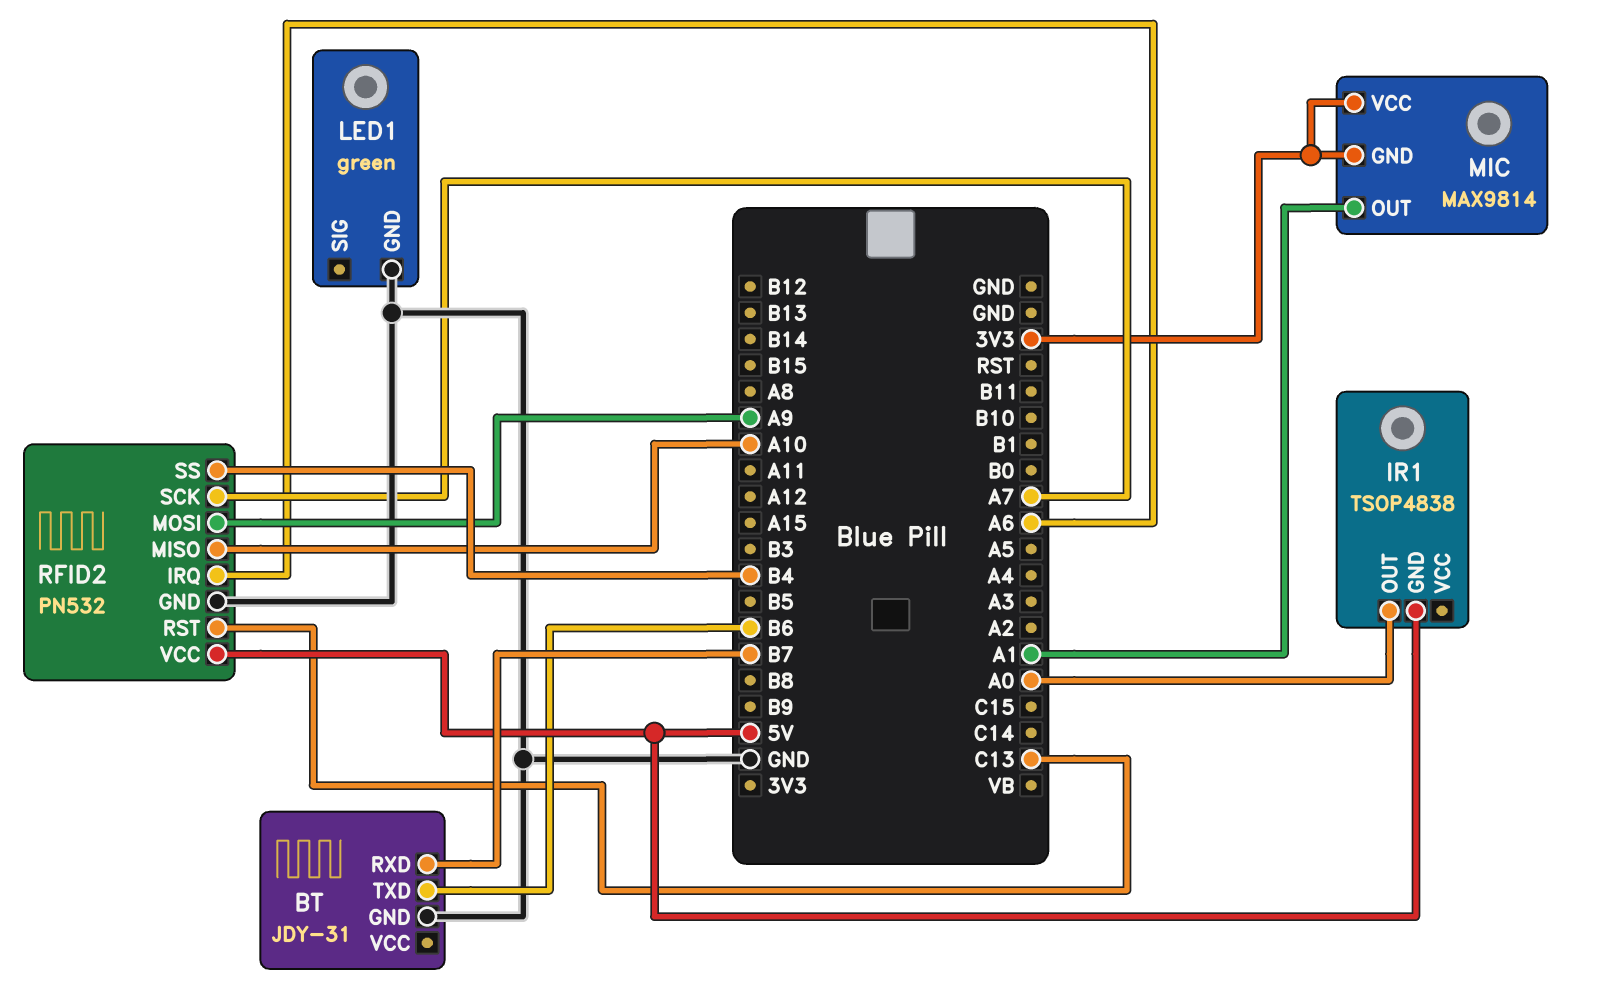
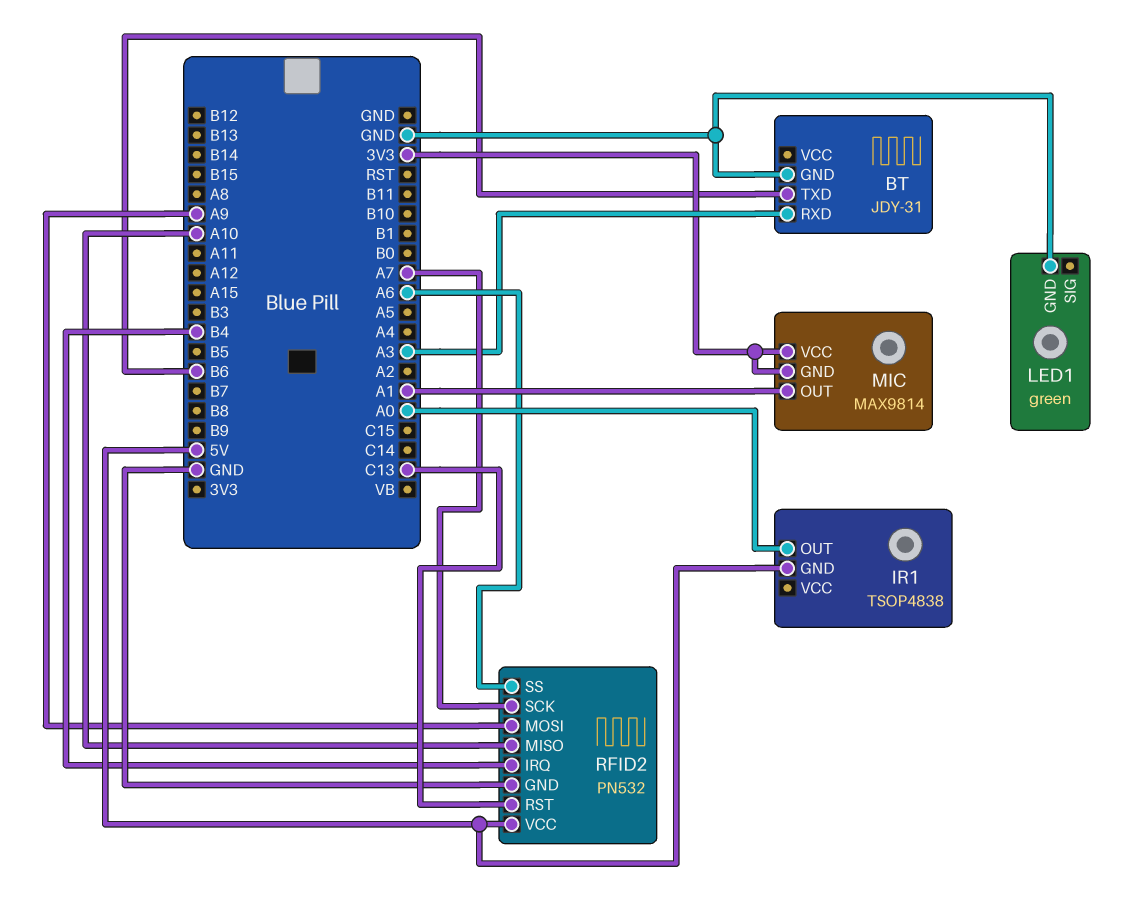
BT pin RXD: B7 -> A3
RFID2 pin IRQ: A6 -> B4
RFID2 pin SS: B4 -> A6

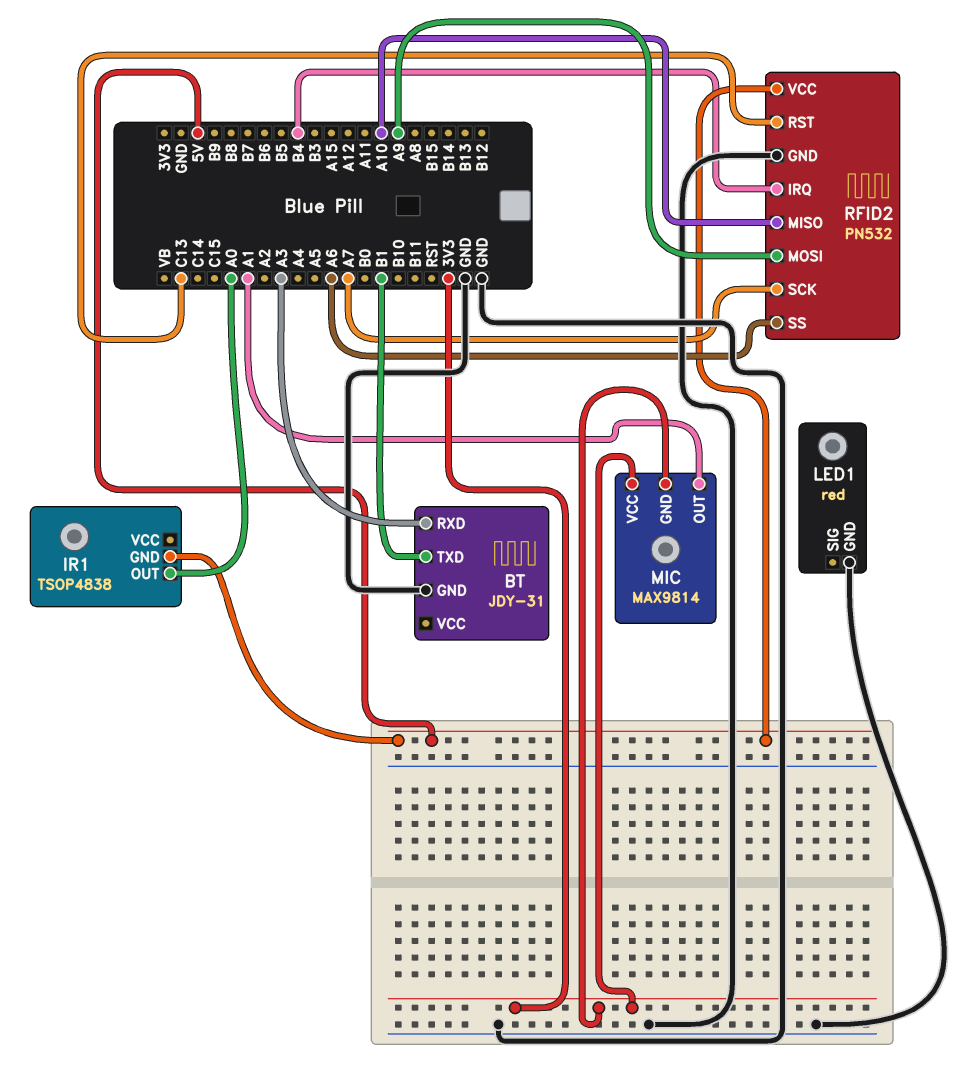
BT pin TXD: B6 -> B1
LED1: green -> red

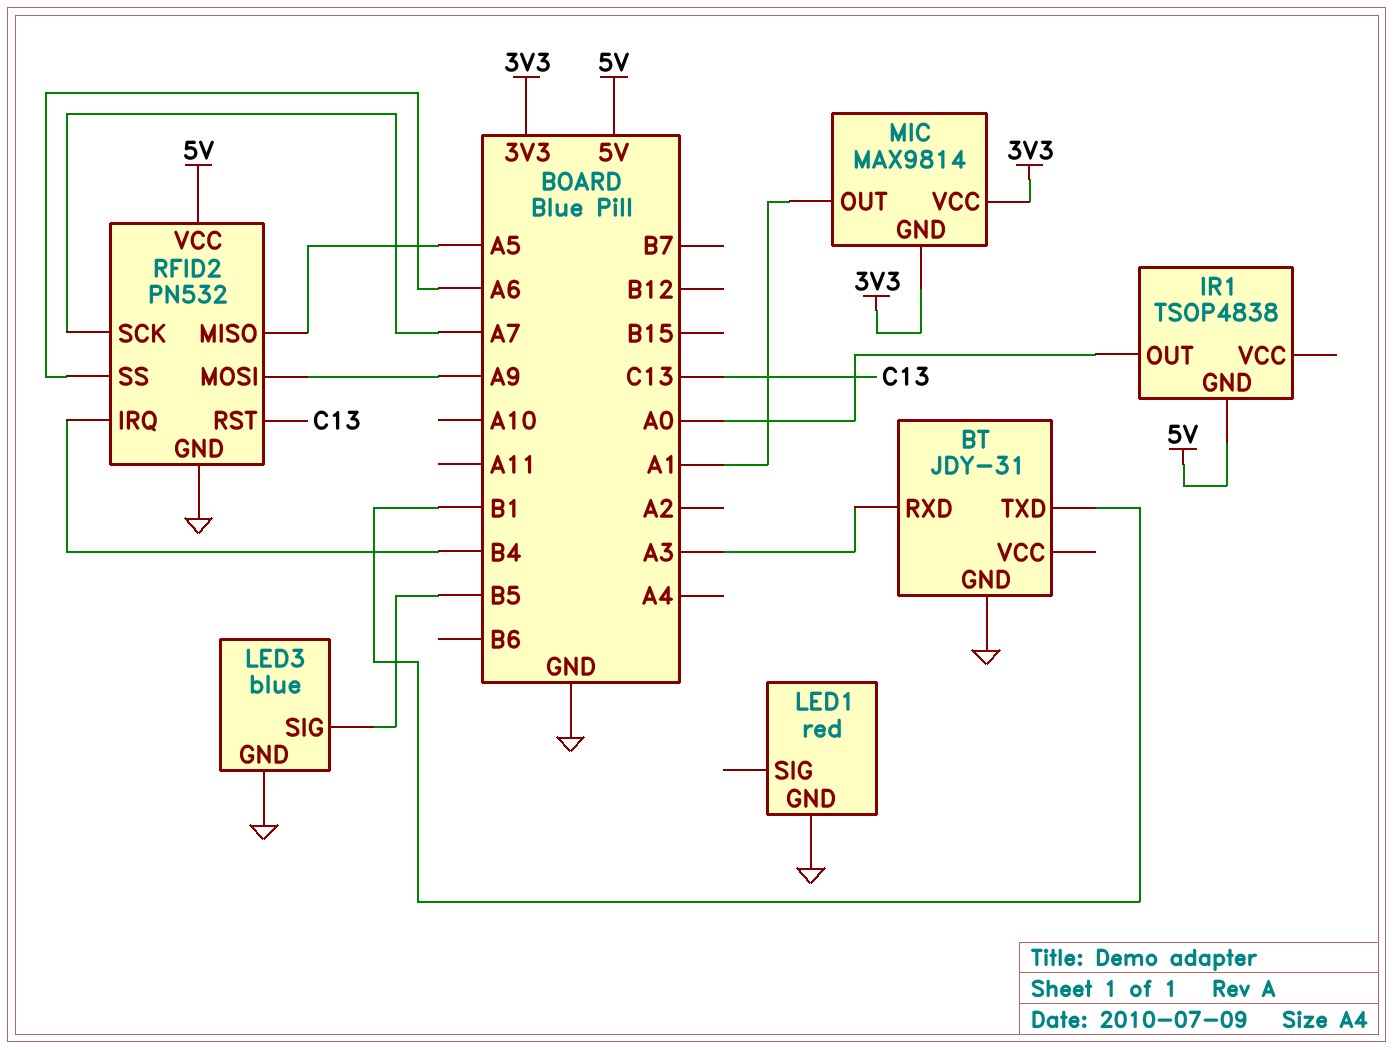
LED3: none -> blue
LED3 pin GND: none -> GND
LED3 pin SIG: none -> B5
RFID2 pin MISO: A10 -> A5

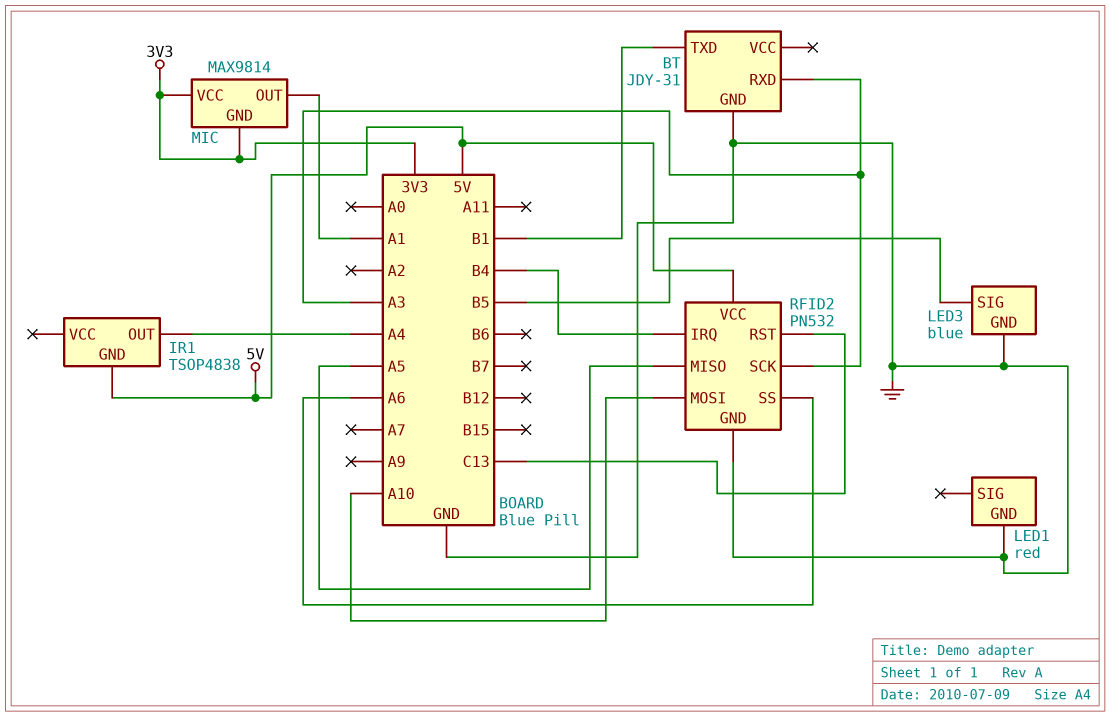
IR1 pin OUT: A0 -> A4
RFID2 pin MOSI: A9 -> A10
RFID2 pin SCK: A7 -> A3

